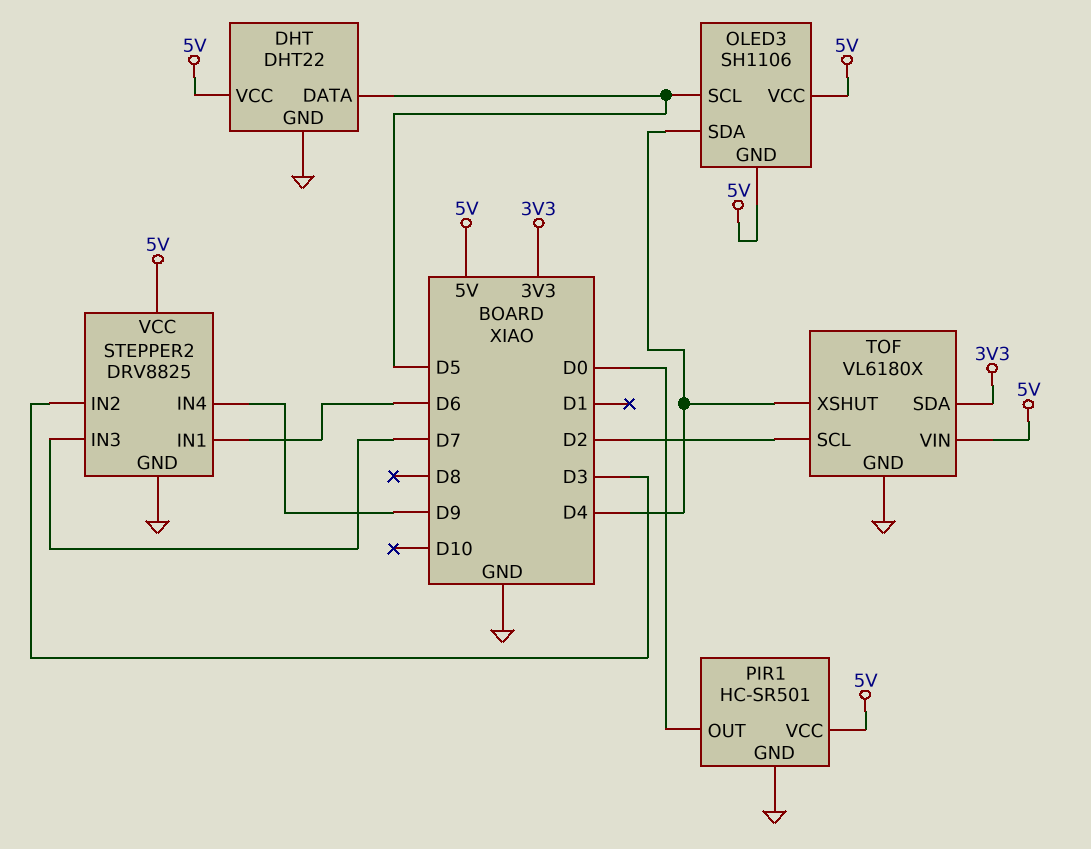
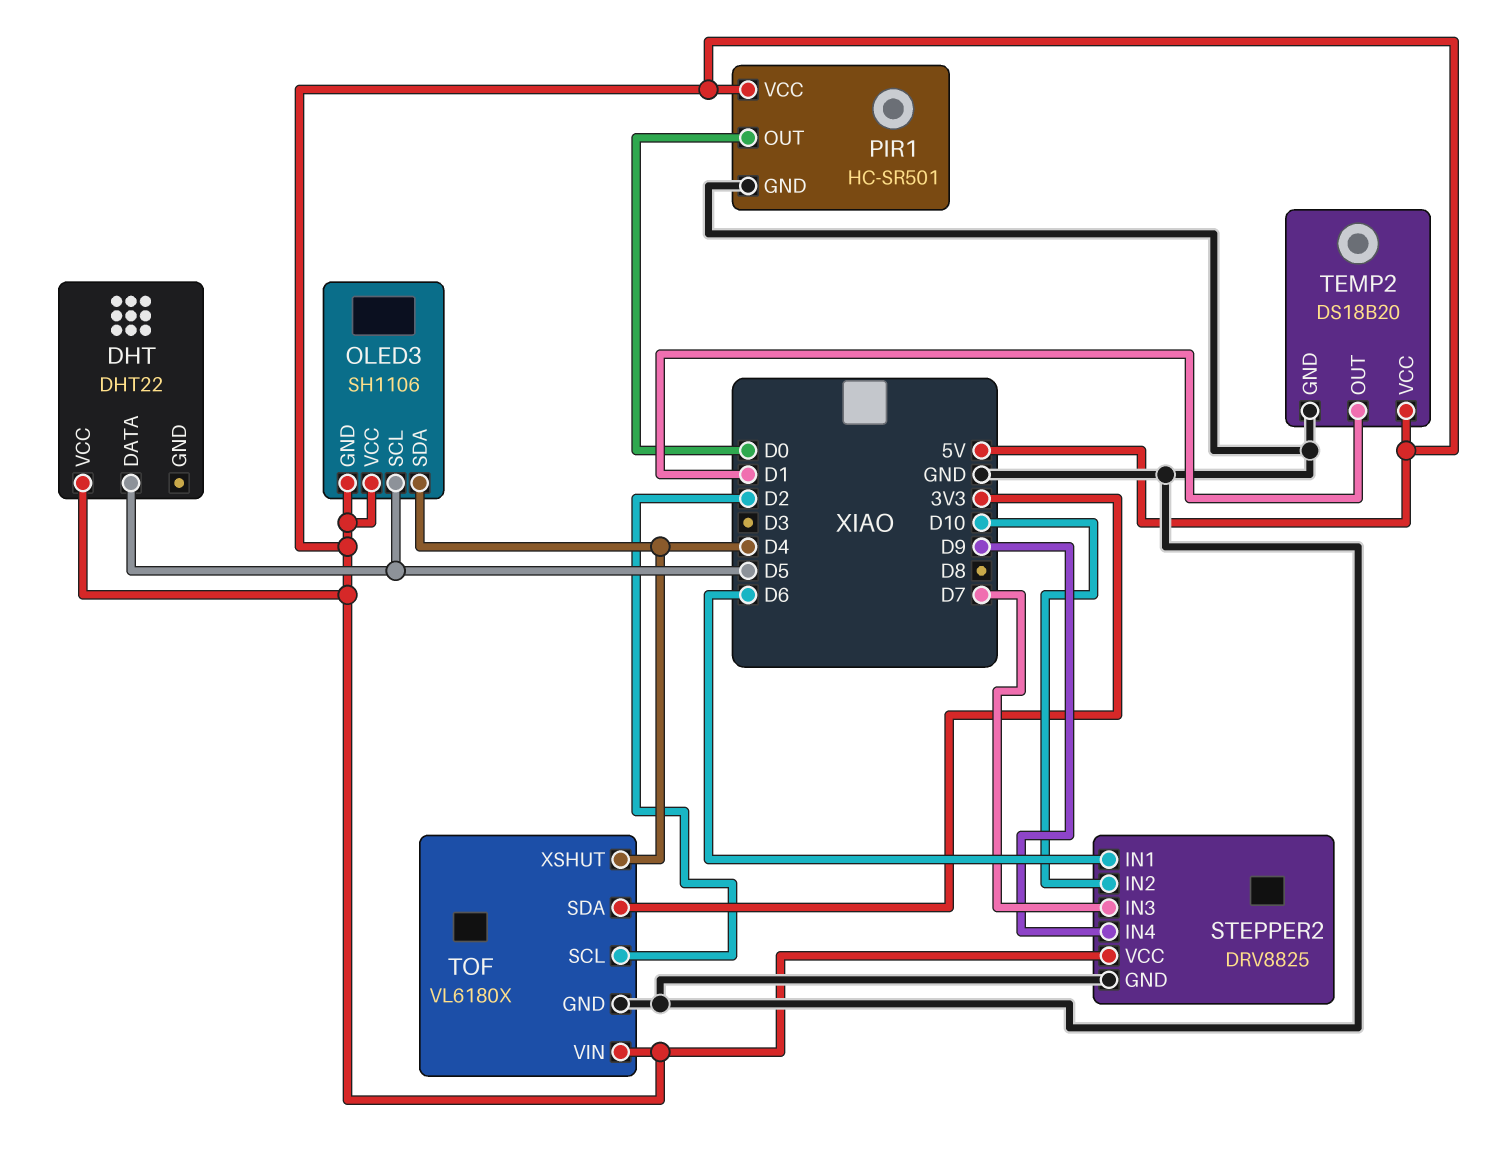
DHT pin GND: GND -> none
STEPPER2 pin IN2: D3 -> D10
TEMP2: none -> DS18B20
TEMP2 pin GND: none -> GND
TEMP2 pin OUT: none -> D1
TEMP2 pin VCC: none -> 5V

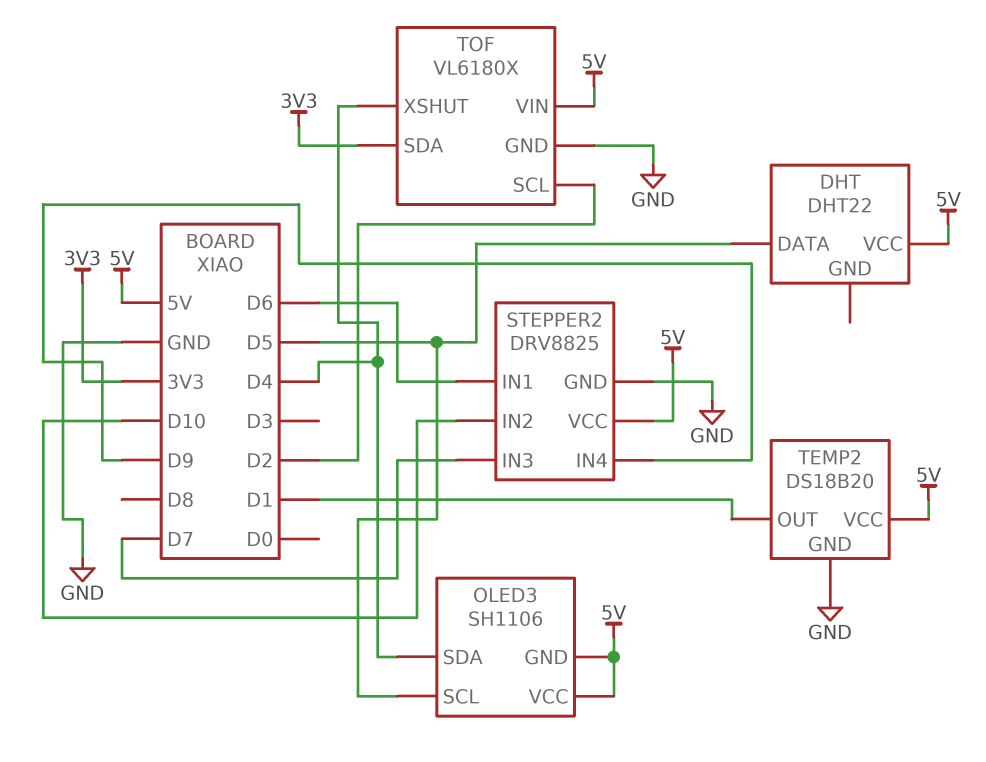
PIR1: HC-SR501 -> none
PIR1 pin GND: GND -> none
PIR1 pin OUT: D0 -> none
PIR1 pin VCC: 5V -> none

